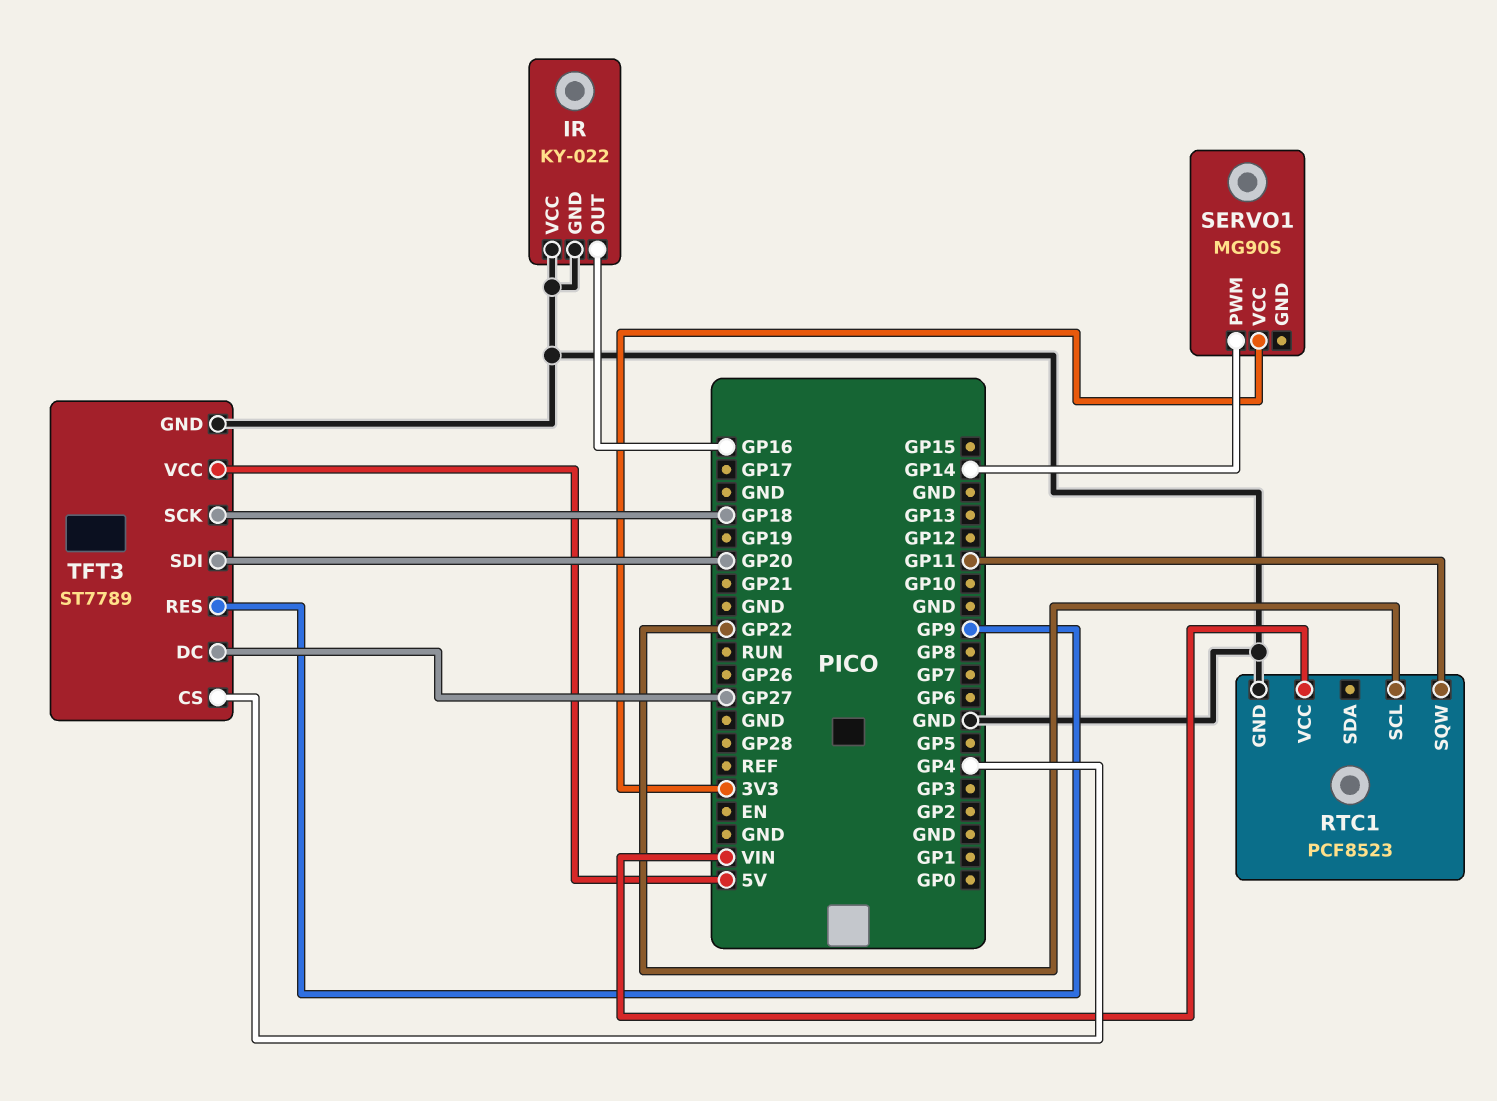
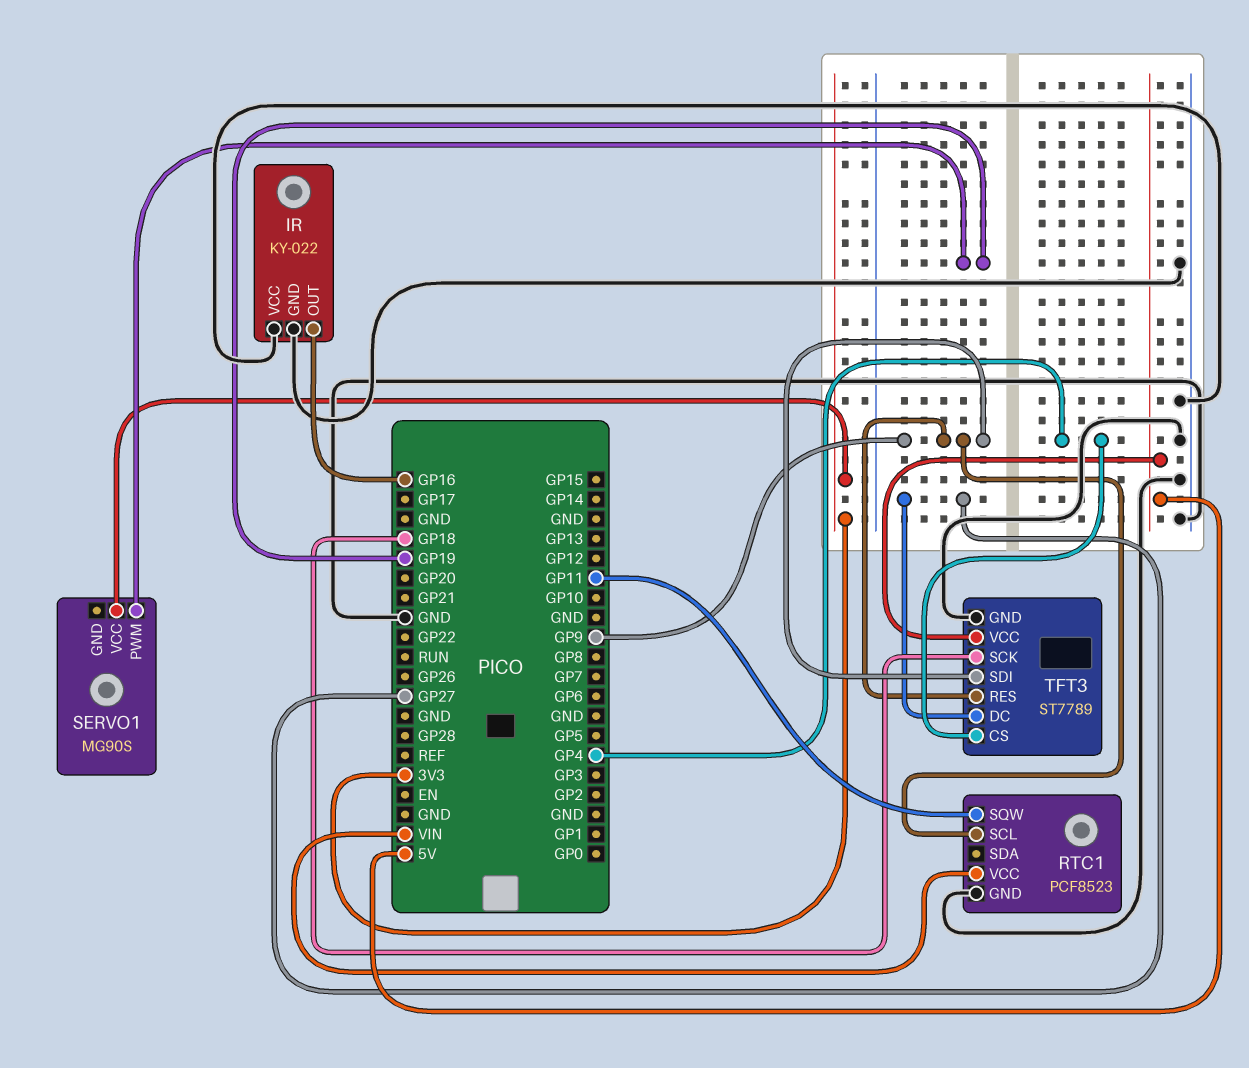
RTC1 pin SCL: GP22 -> GP9
SERVO1 pin PWM: GP14 -> GP19
TFT3 pin SDI: GP20 -> GP9

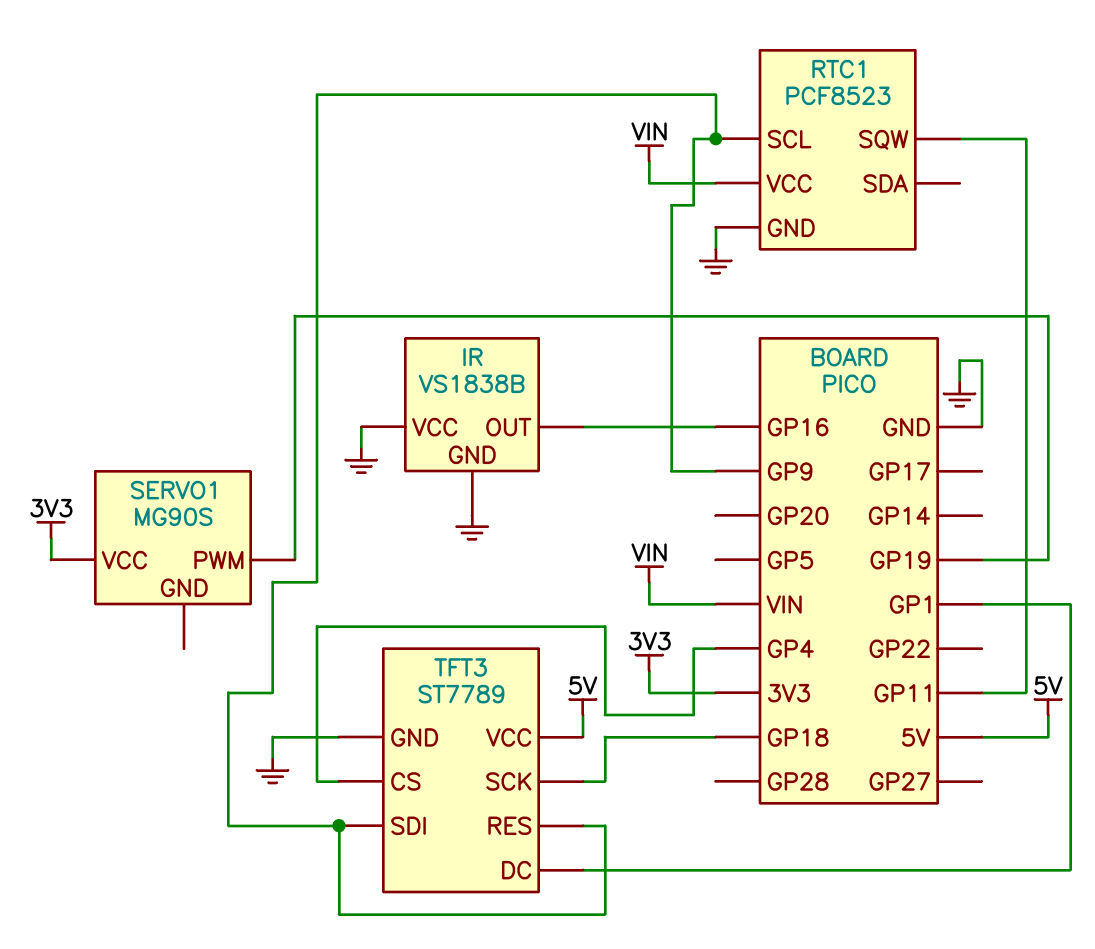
IR: KY-022 -> VS1838B
TFT3 pin DC: GP27 -> GP1

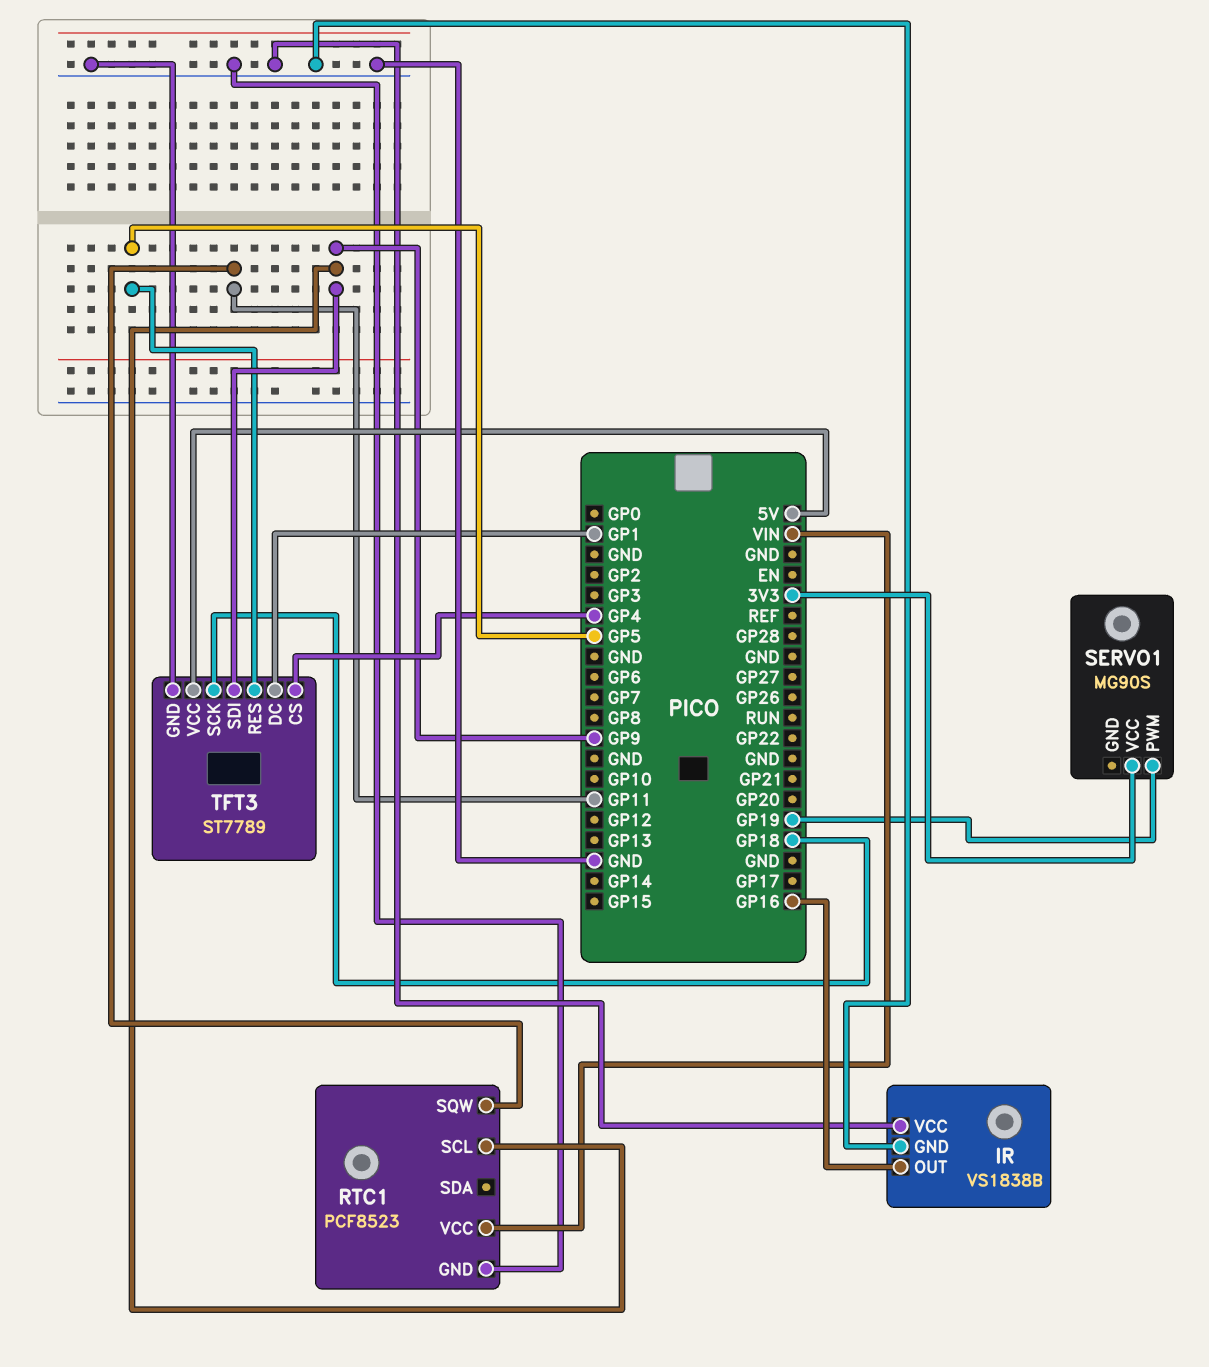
TFT3 pin RES: GP9 -> GP5

